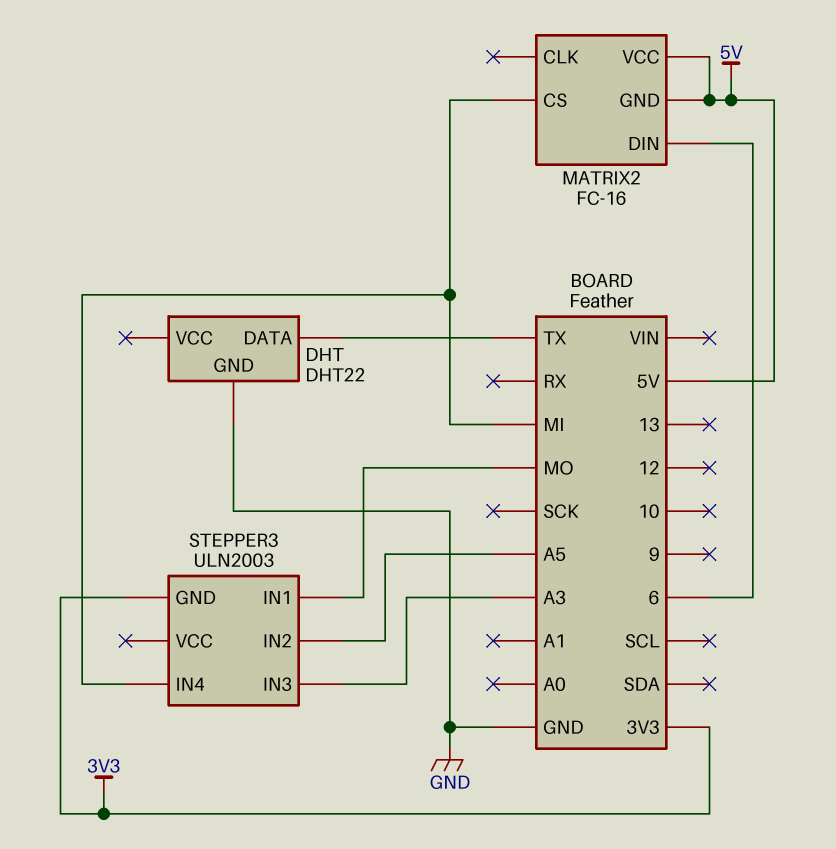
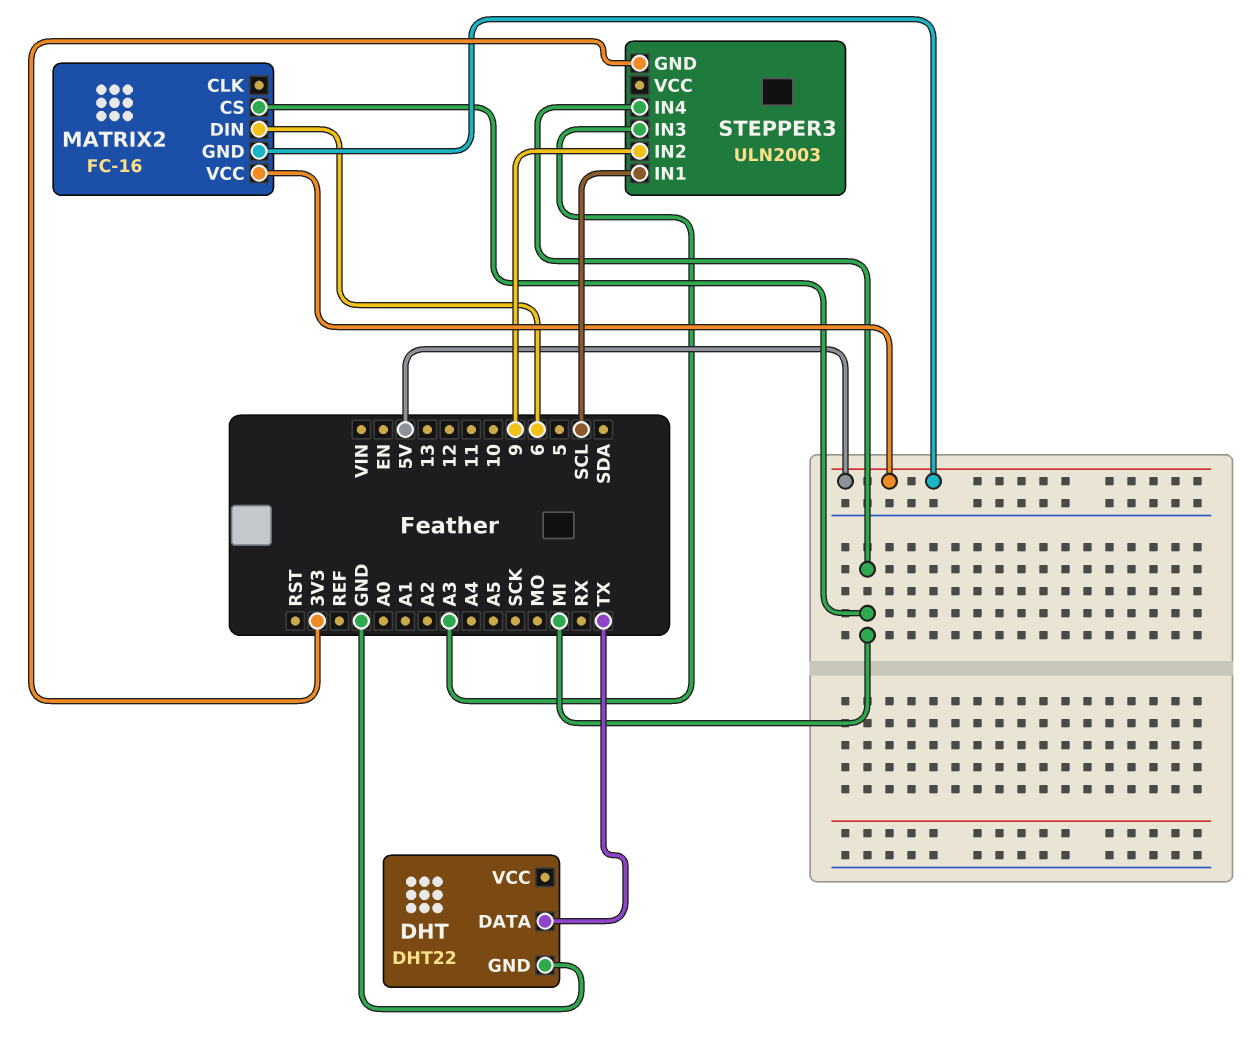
STEPPER3 pin IN1: MO -> SCL
STEPPER3 pin IN2: A5 -> 9

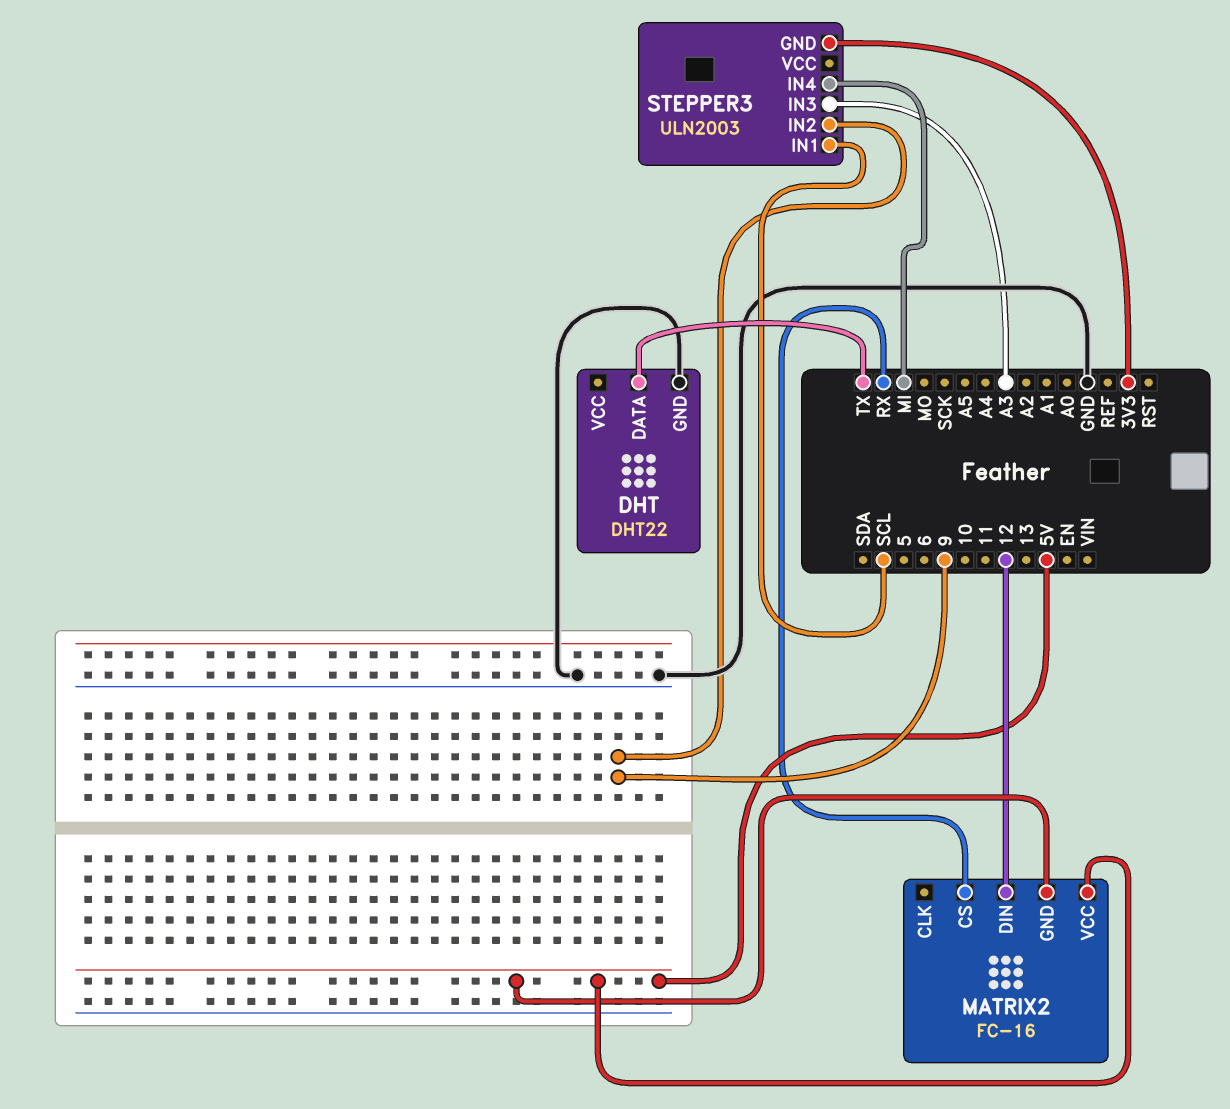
MATRIX2 pin CS: MI -> RX
MATRIX2 pin DIN: 6 -> 12

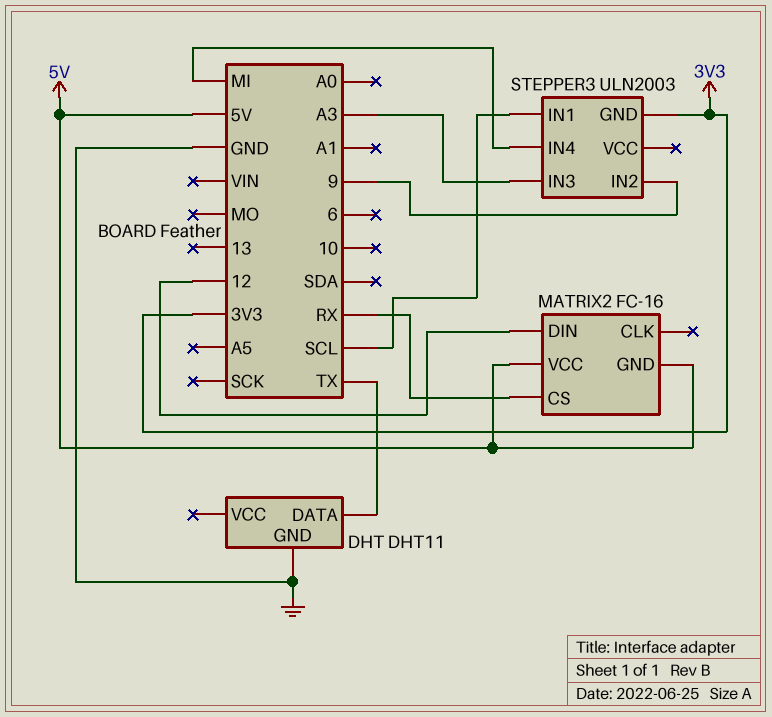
DHT: DHT22 -> DHT11

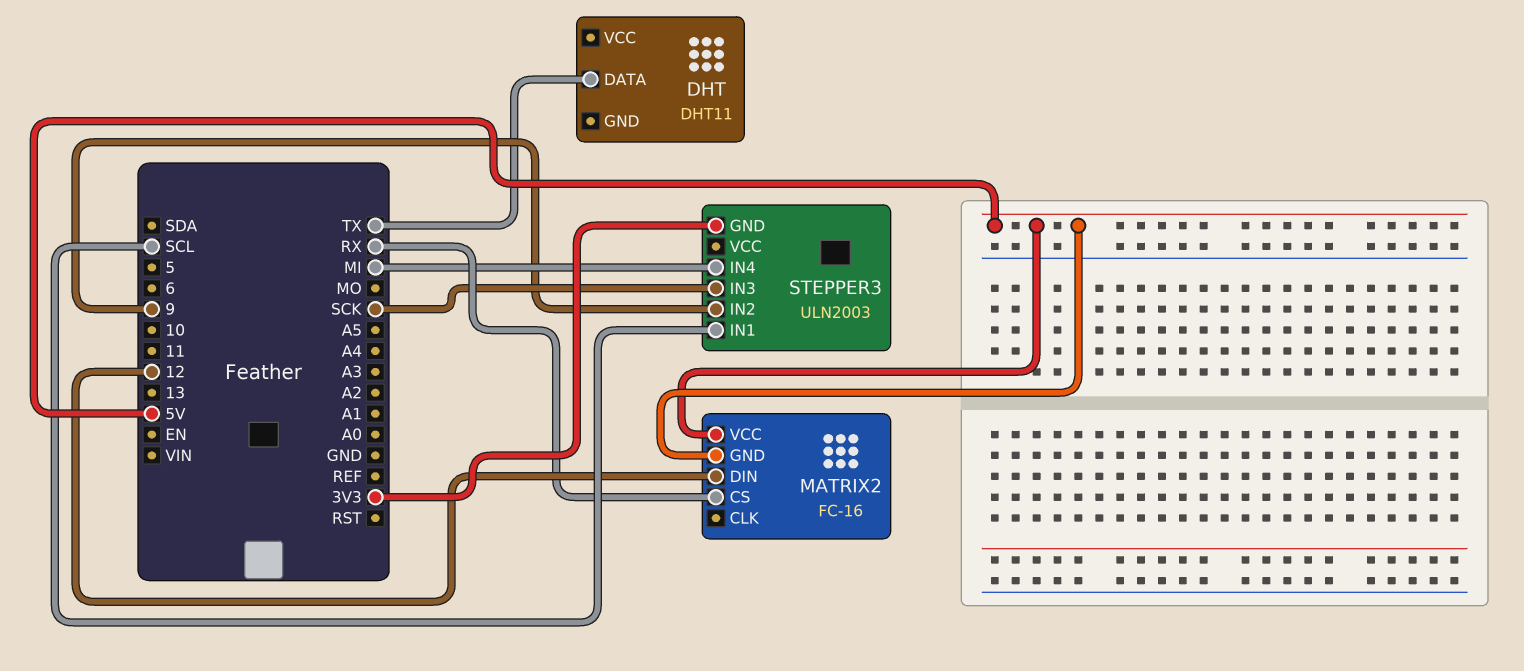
DHT pin GND: GND -> none
STEPPER3 pin IN3: A3 -> SCK

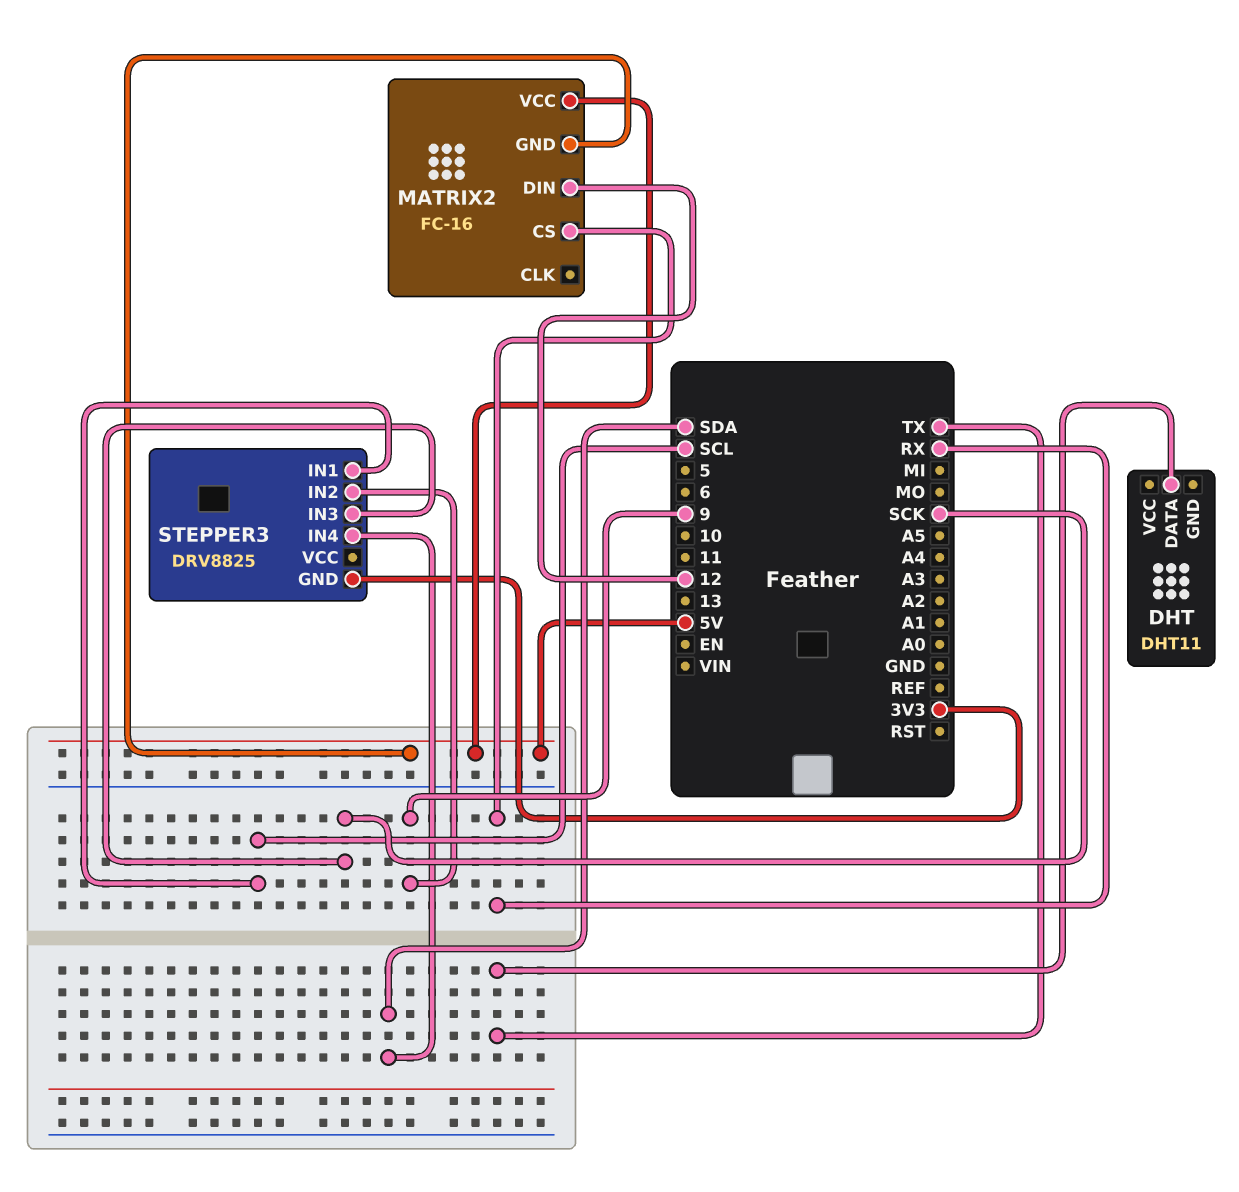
STEPPER3: ULN2003 -> DRV8825
STEPPER3 pin IN4: MI -> SDA

